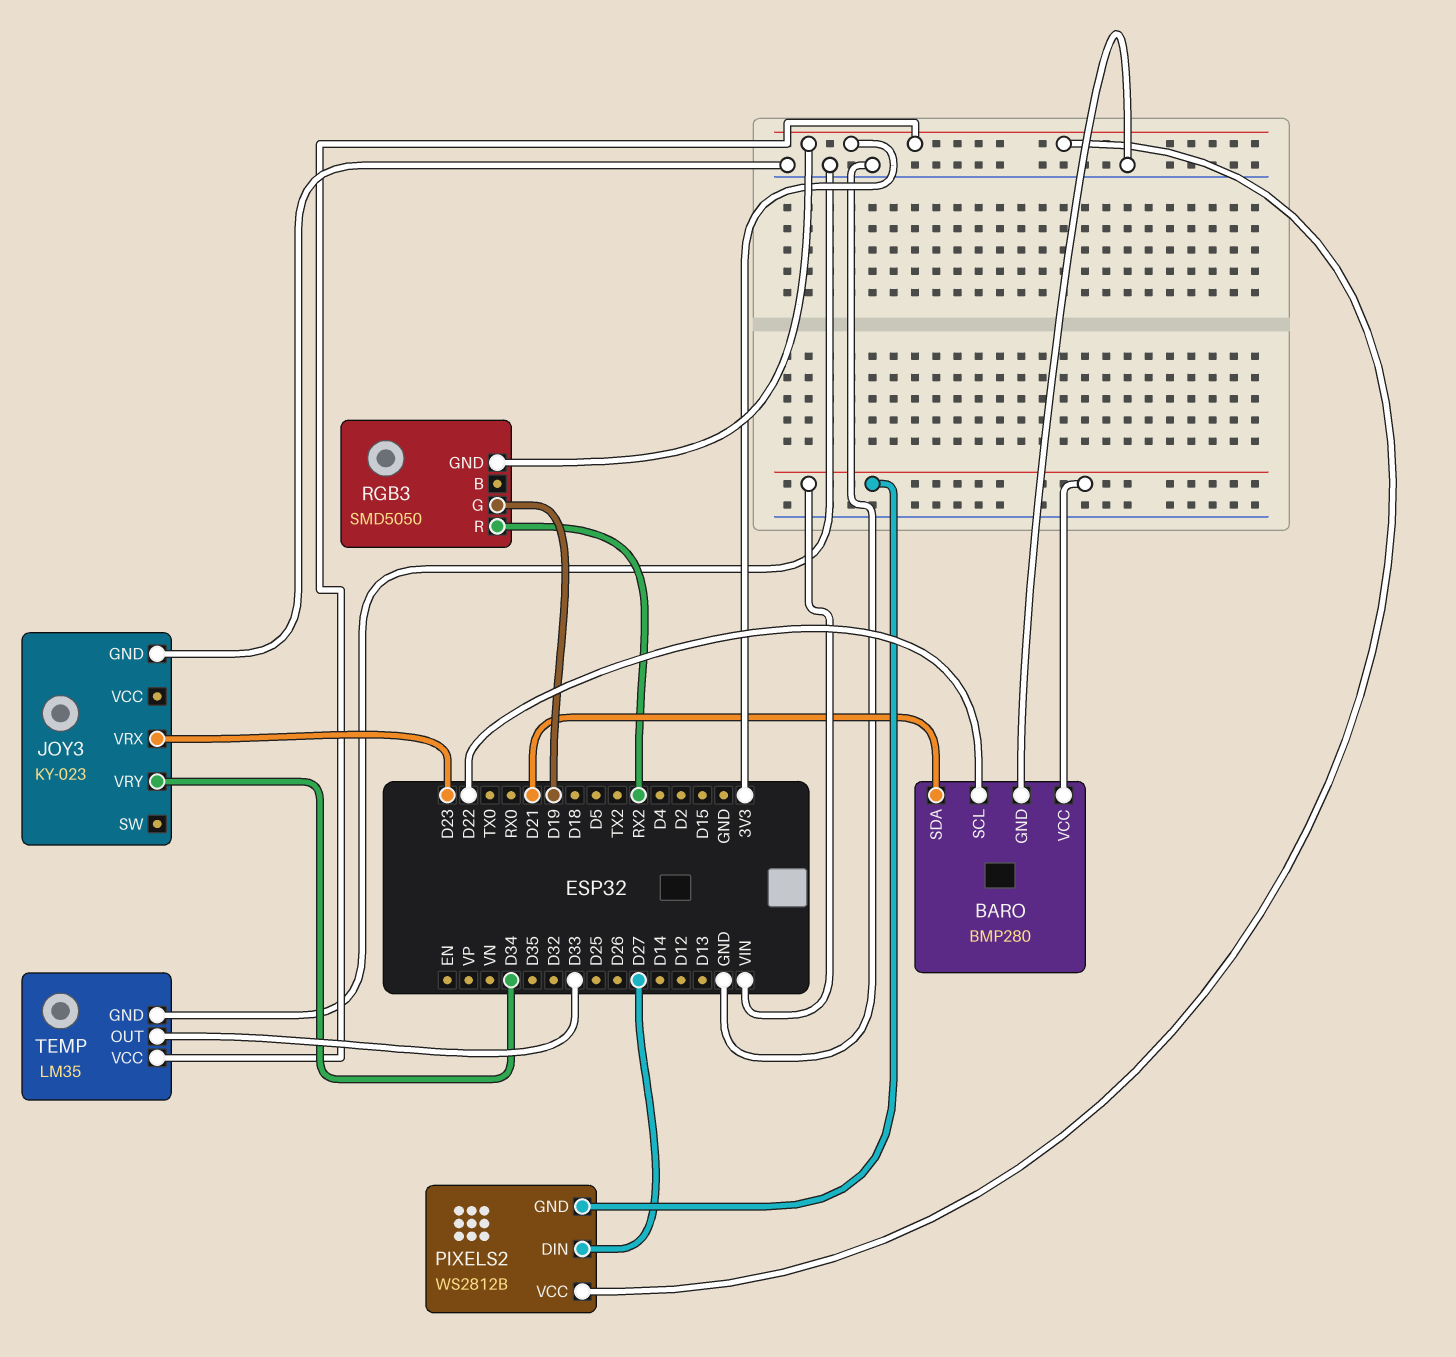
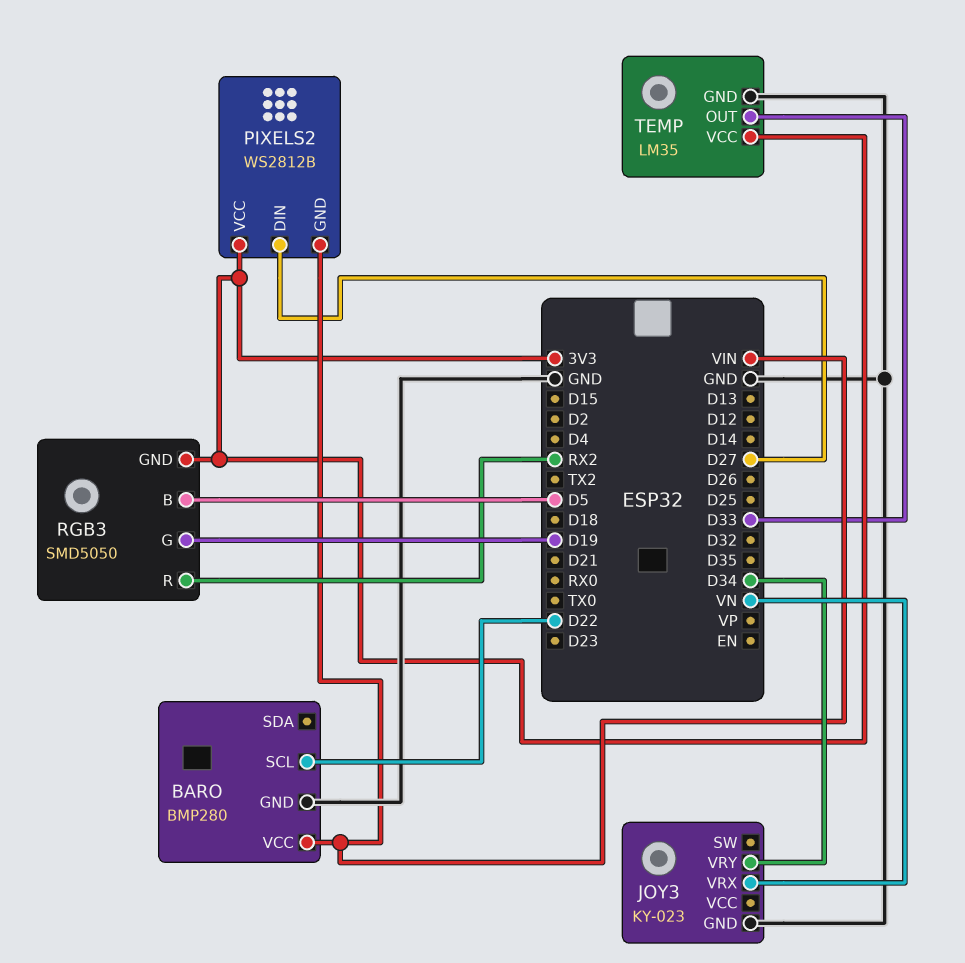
BARO pin SDA: D21 -> none
JOY3 pin VRX: D23 -> VN
RGB3 pin B: none -> D5

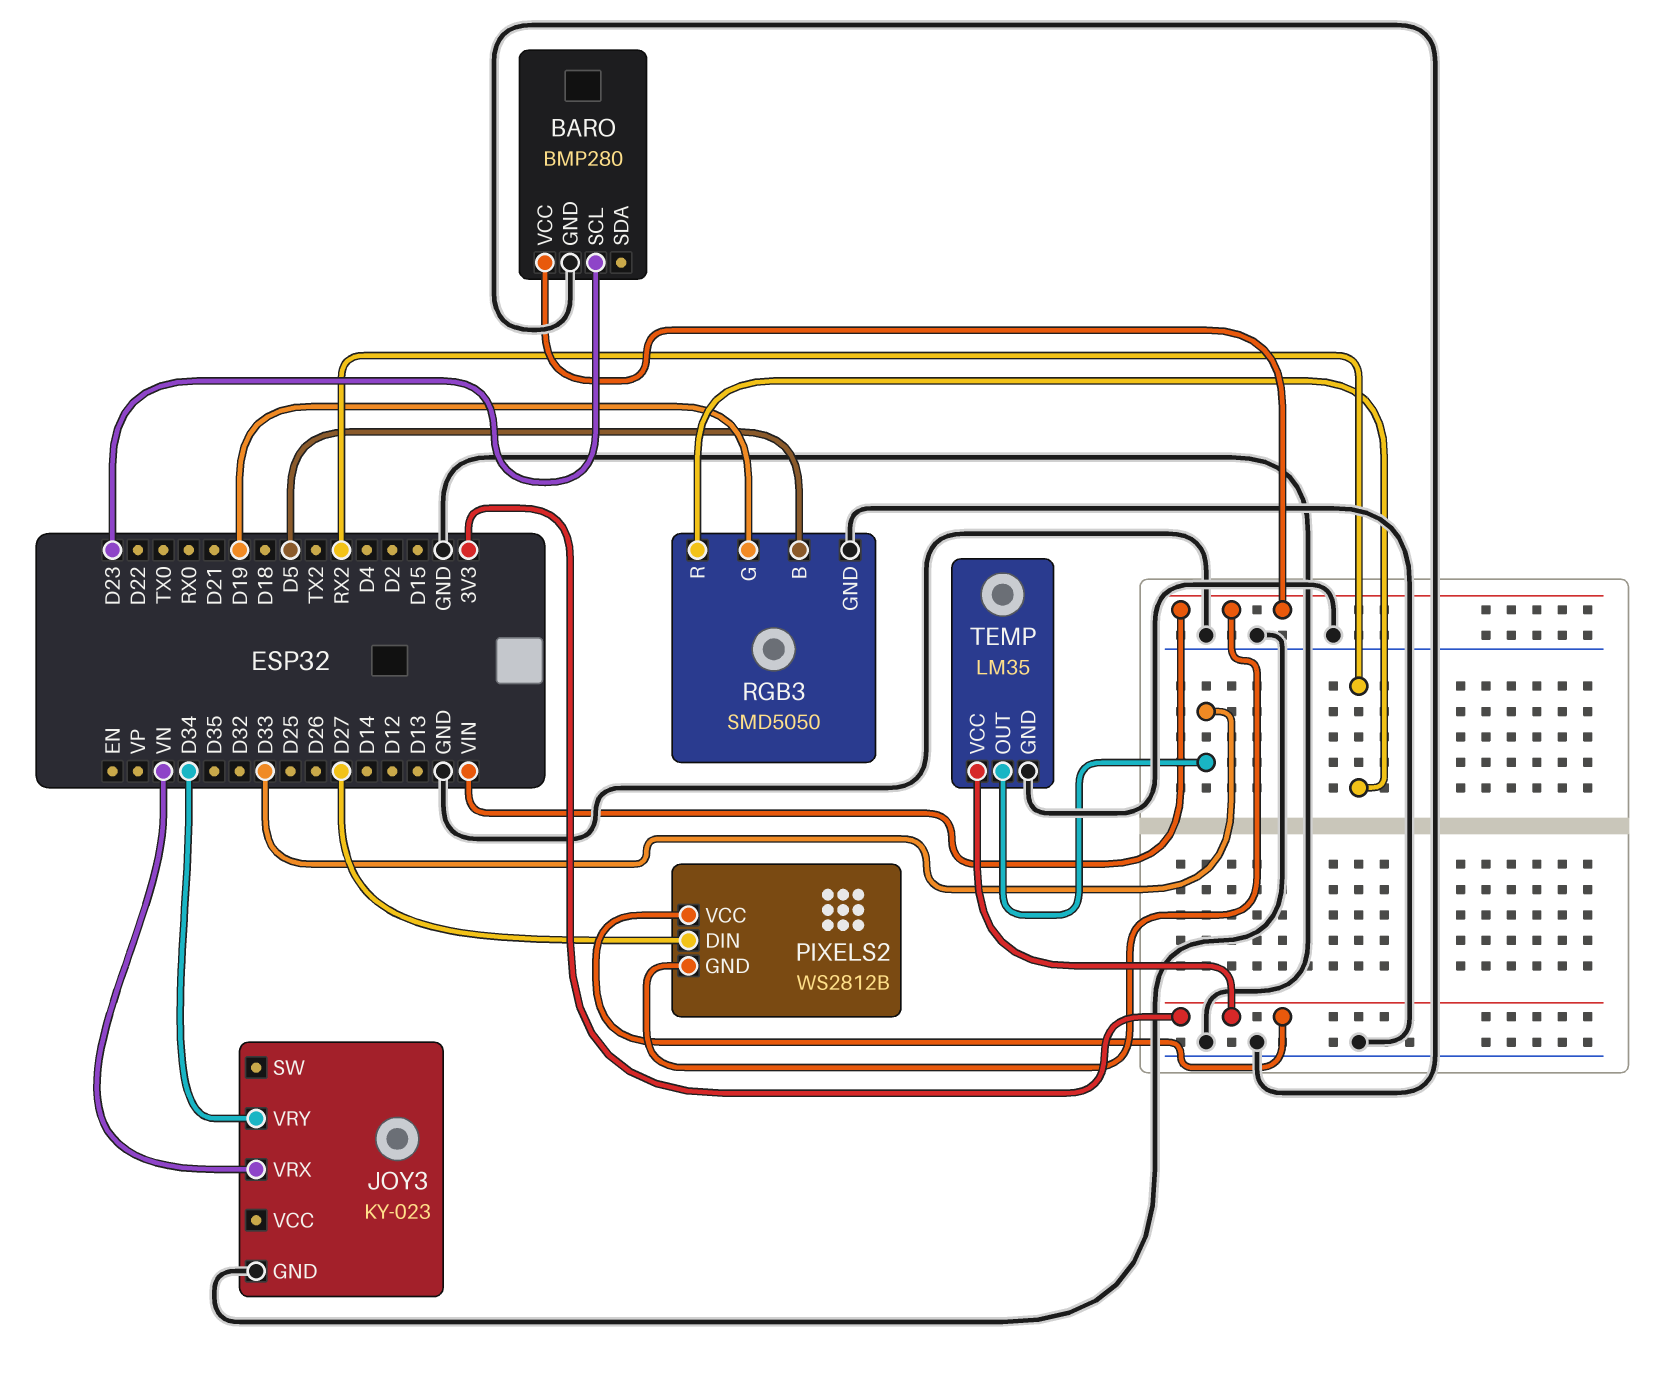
BARO pin SCL: D22 -> D23
RGB3 pin GND: 3V3 -> GND

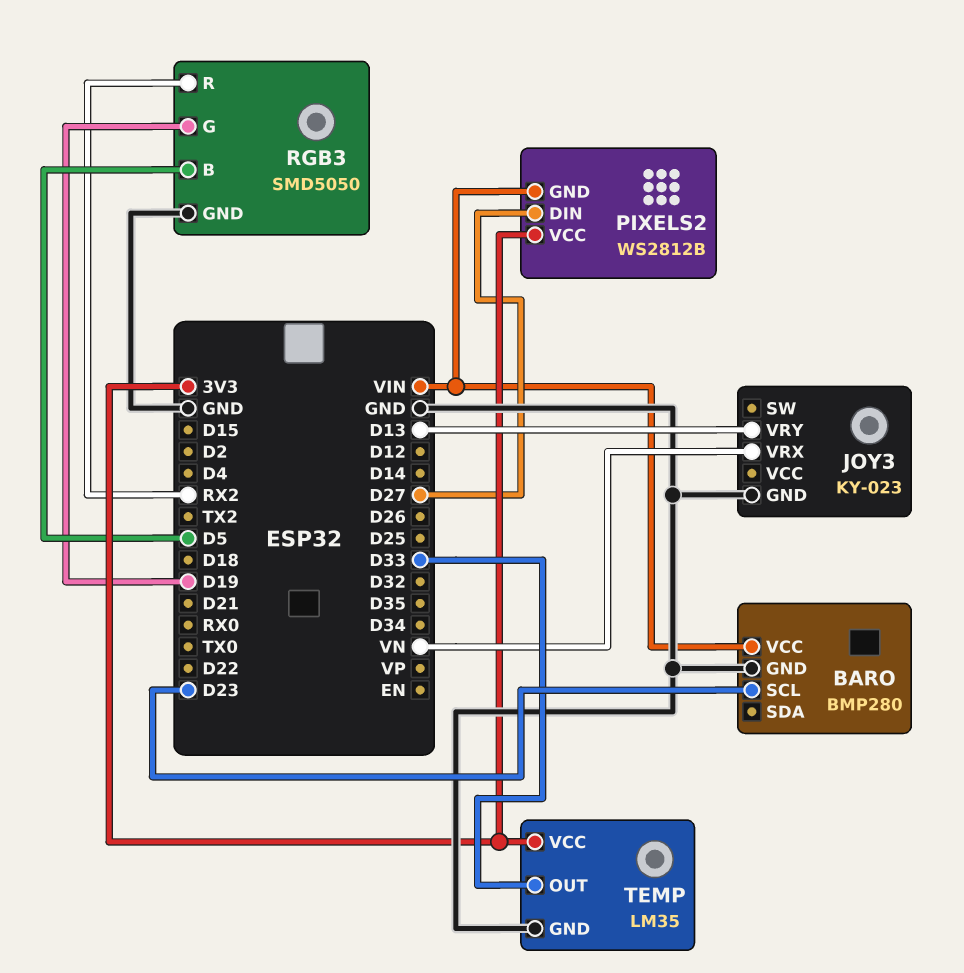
JOY3 pin VRY: D34 -> D13

